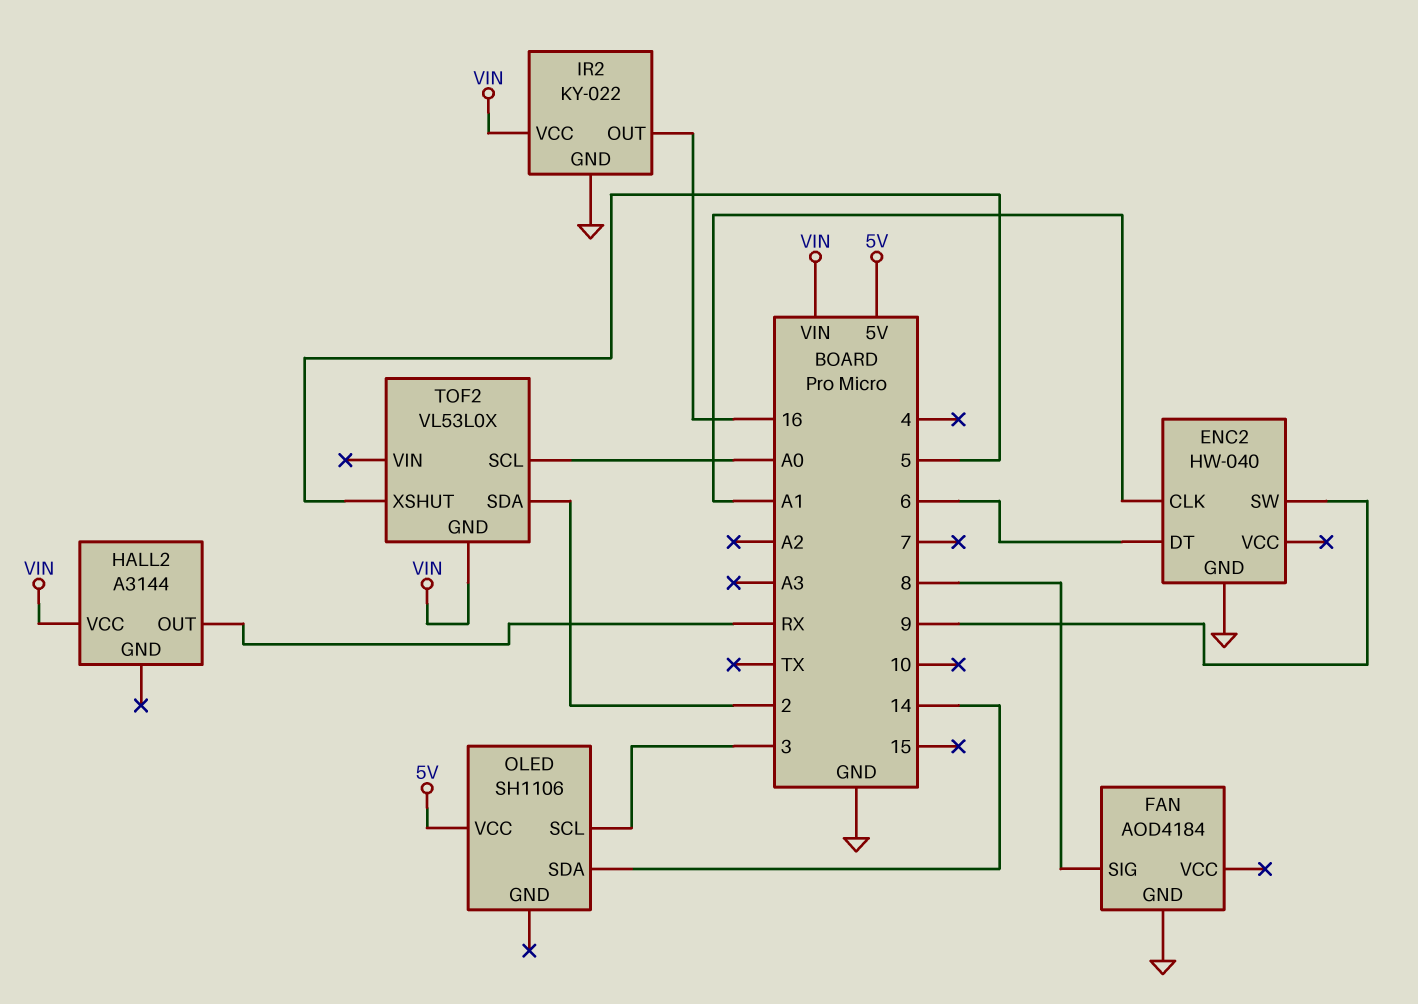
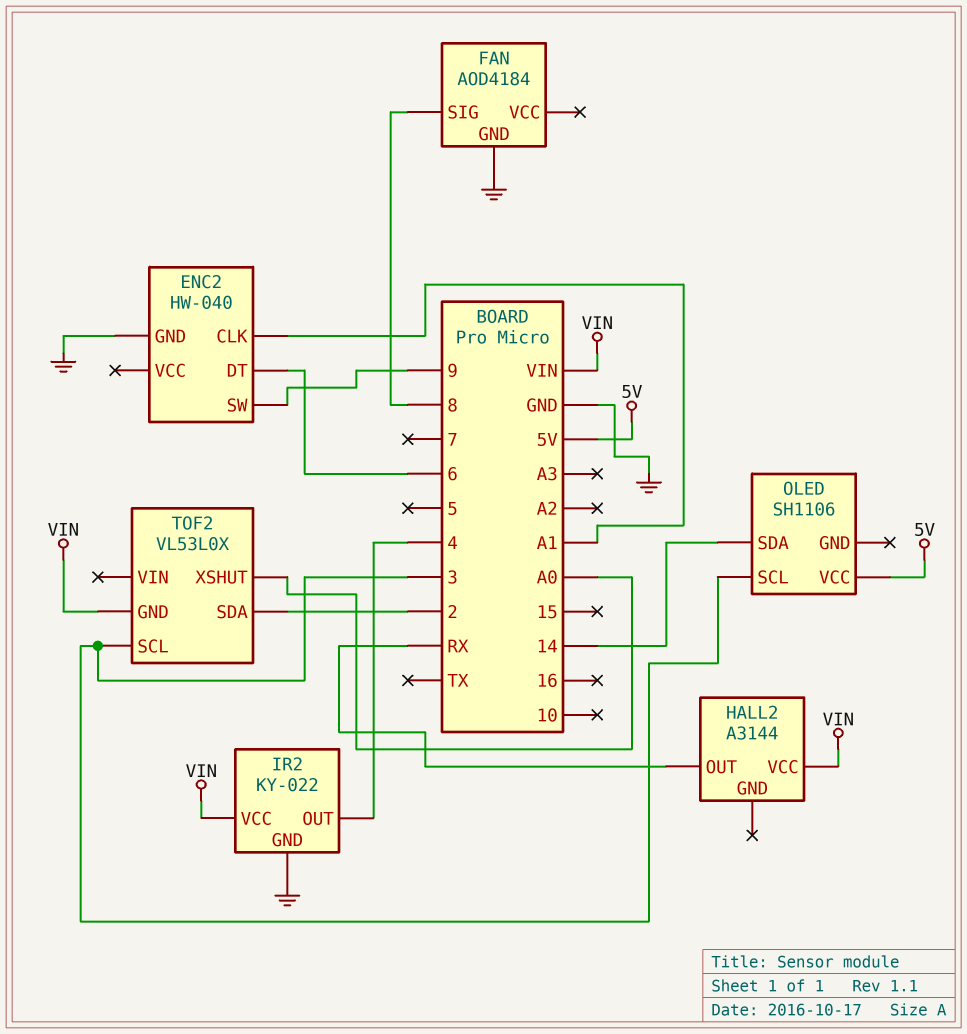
IR2 pin OUT: 16 -> 4
TOF2 pin SCL: A0 -> 3
TOF2 pin XSHUT: 5 -> A0

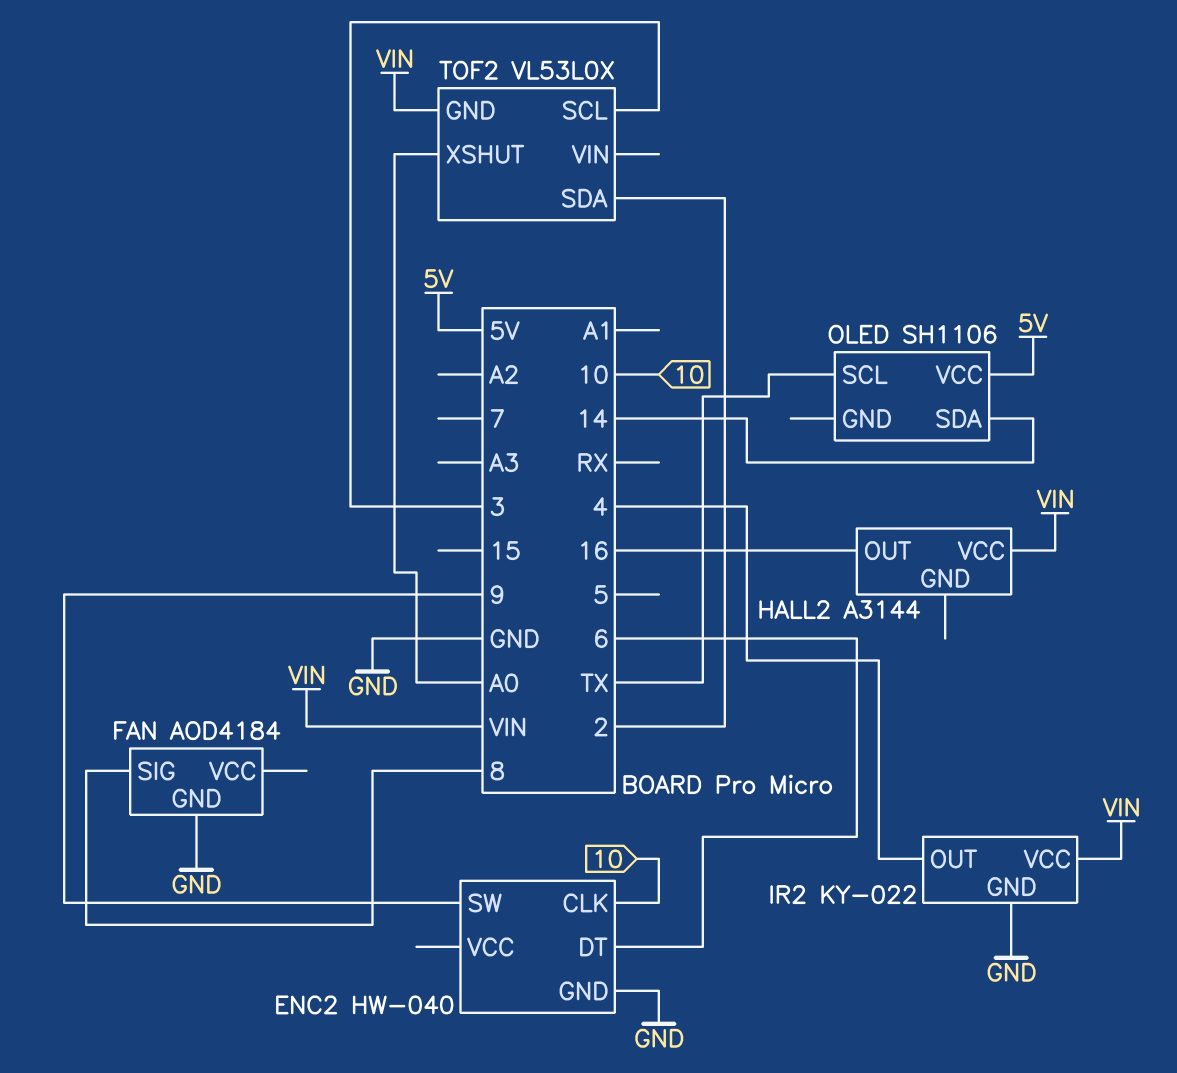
ENC2 pin CLK: A1 -> 10
HALL2 pin OUT: RX -> 16
OLED pin SCL: 3 -> TX

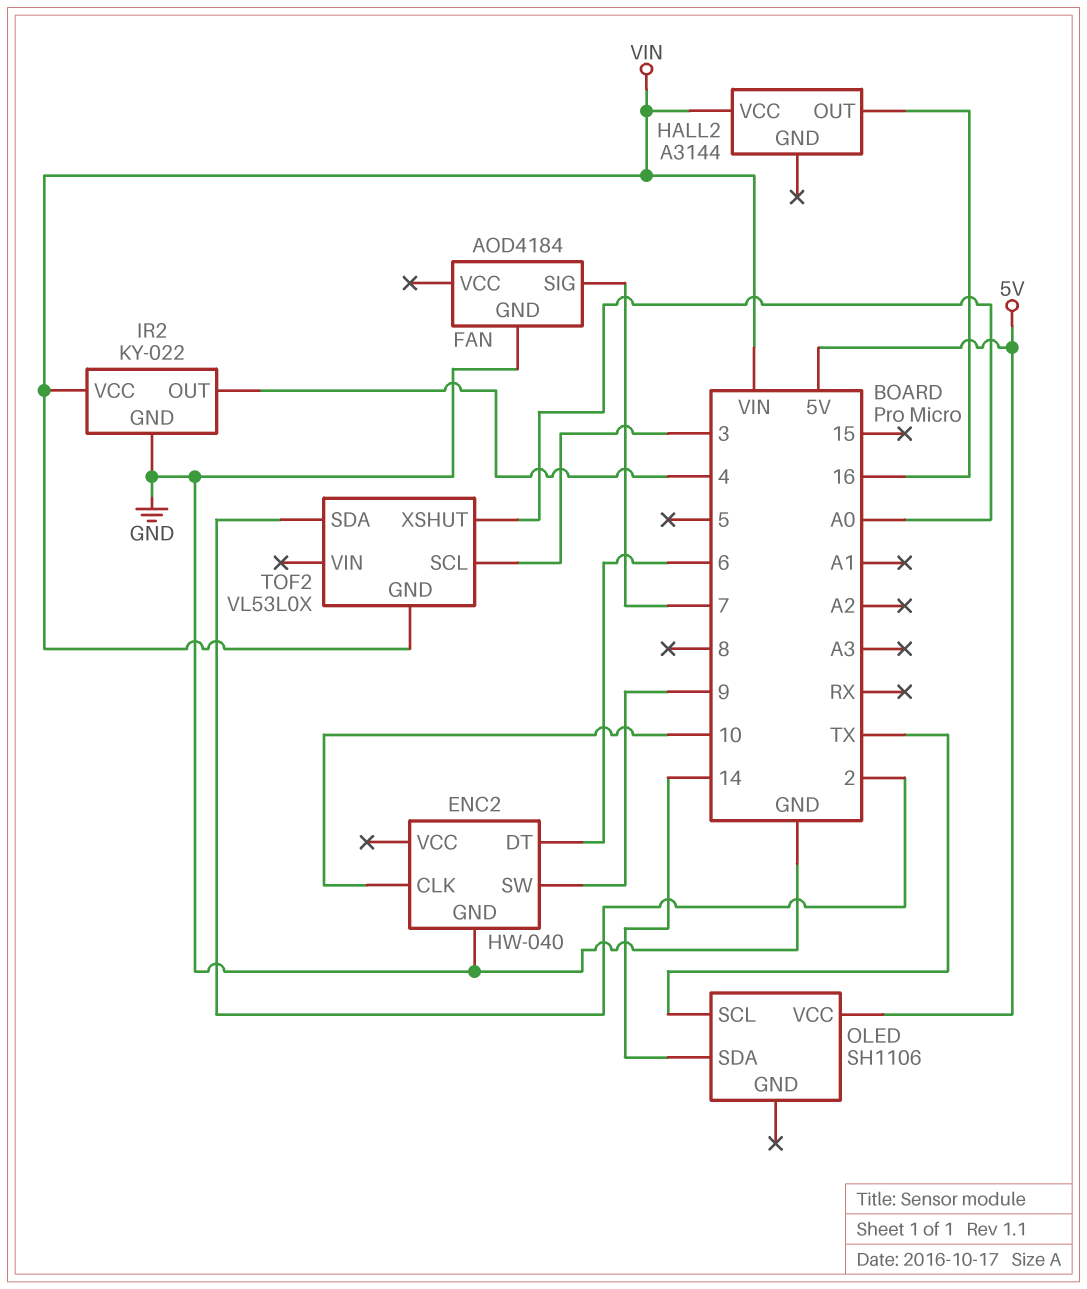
FAN pin SIG: 8 -> 7

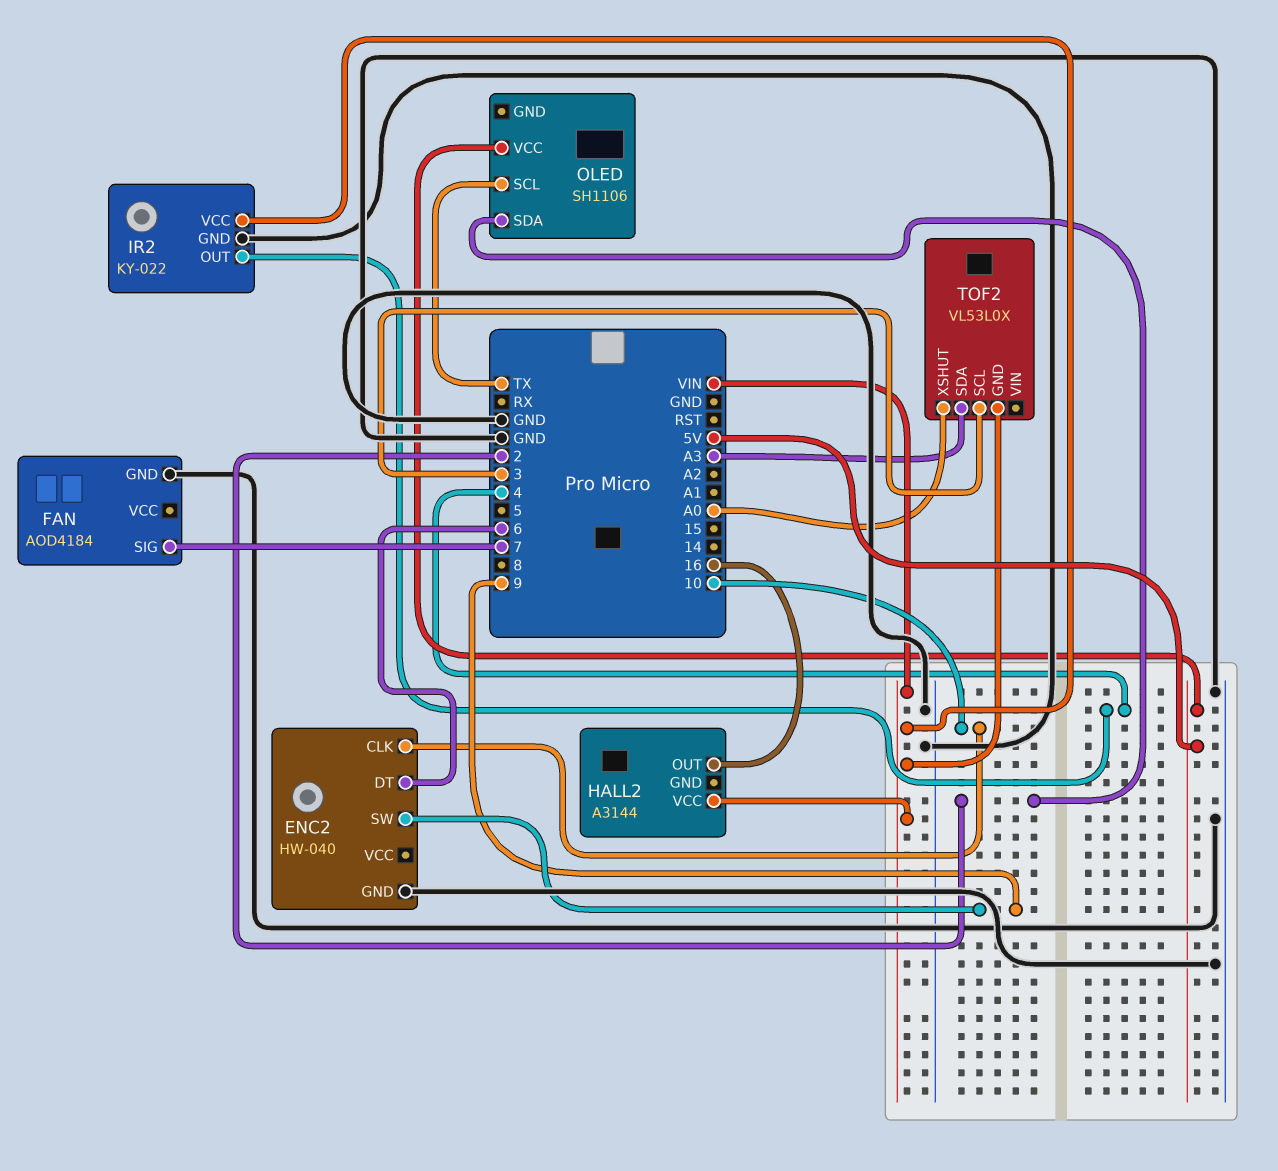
OLED pin SDA: 14 -> 2
TOF2 pin SDA: 2 -> A3

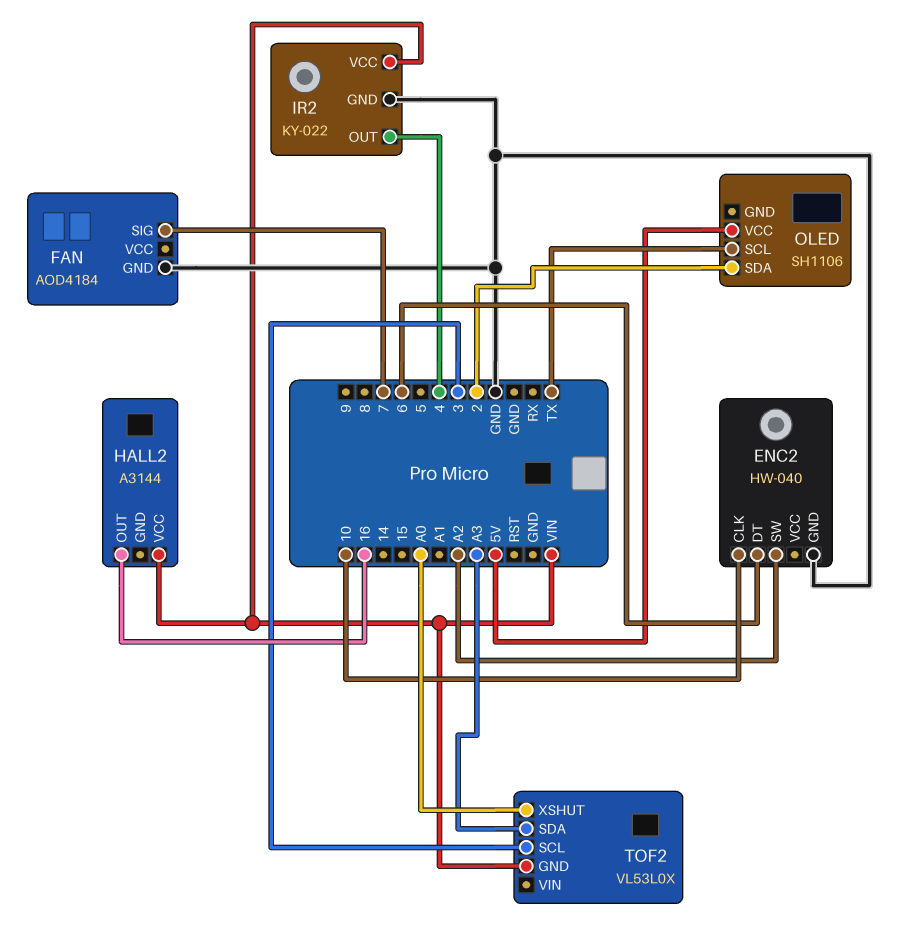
ENC2 pin SW: 9 -> A2

